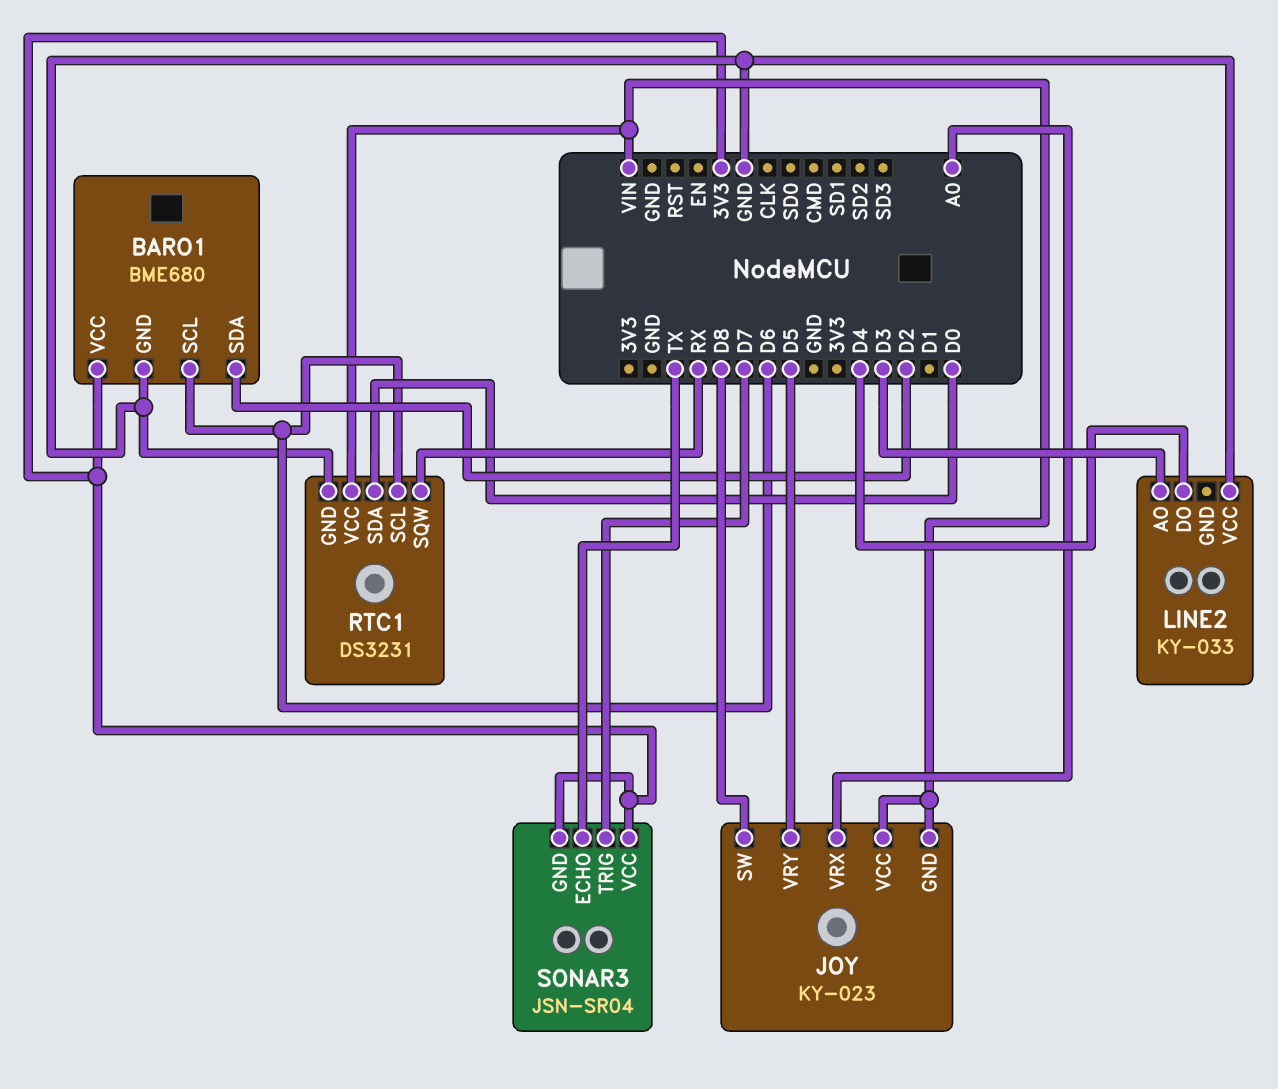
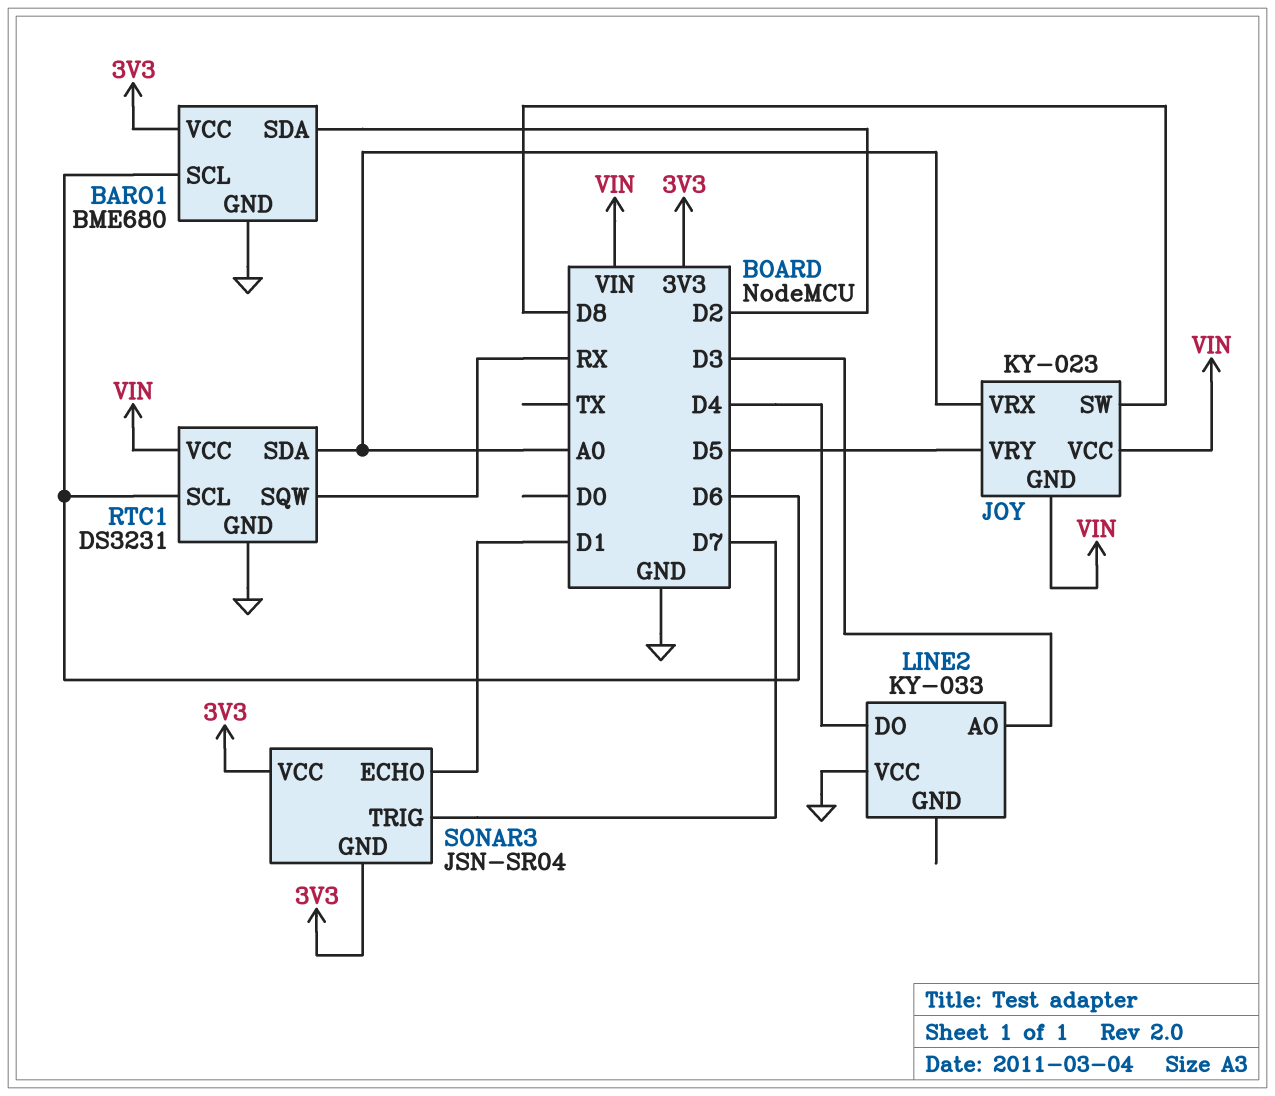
RTC1 pin SDA: D0 -> A0
SONAR3 pin ECHO: TX -> D1

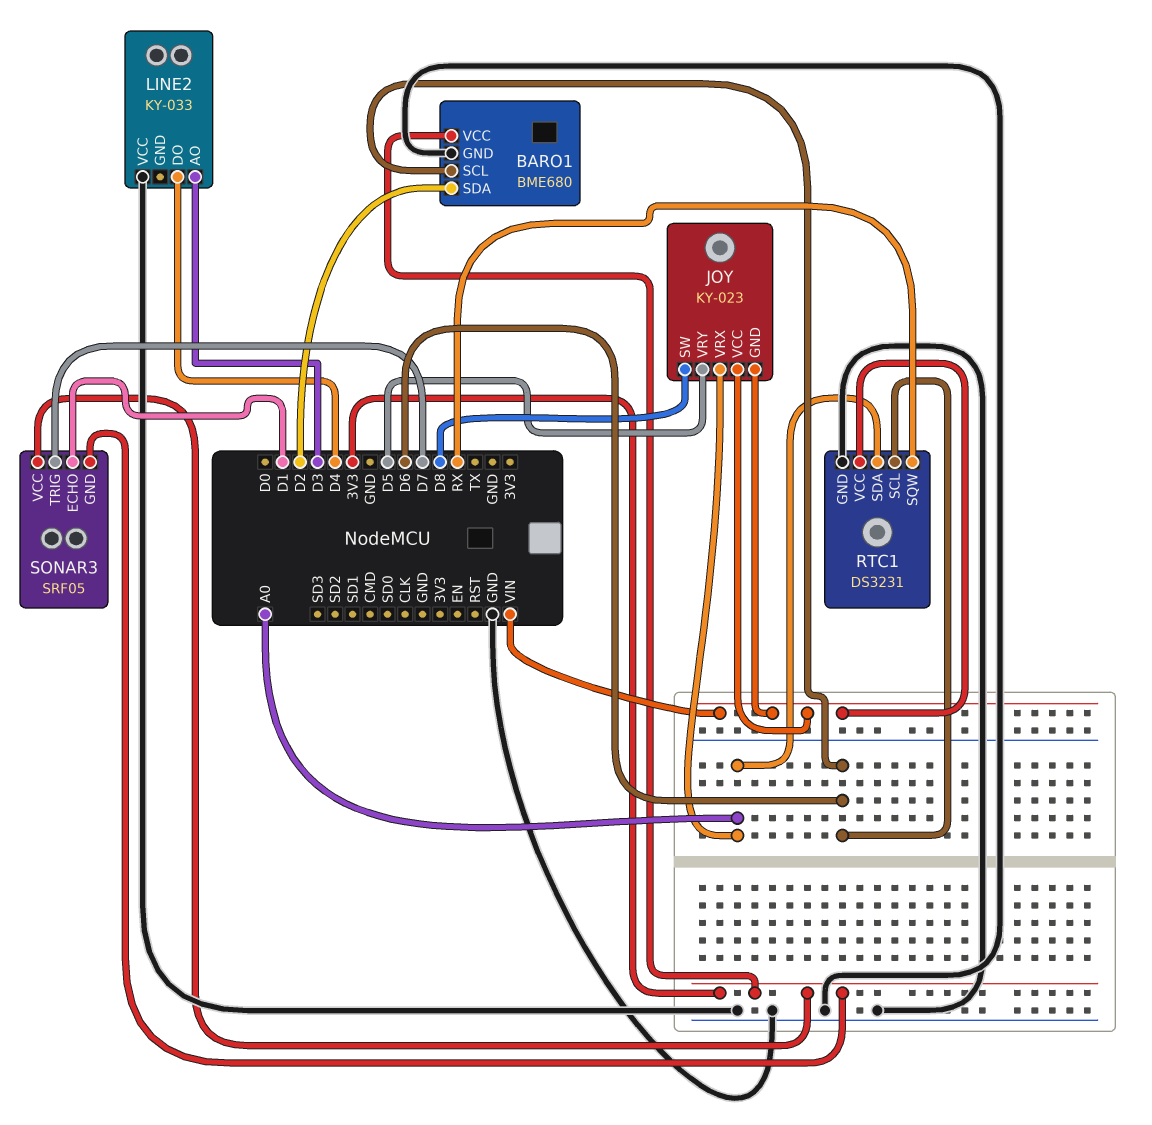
SONAR3: JSN-SR04 -> SRF05

